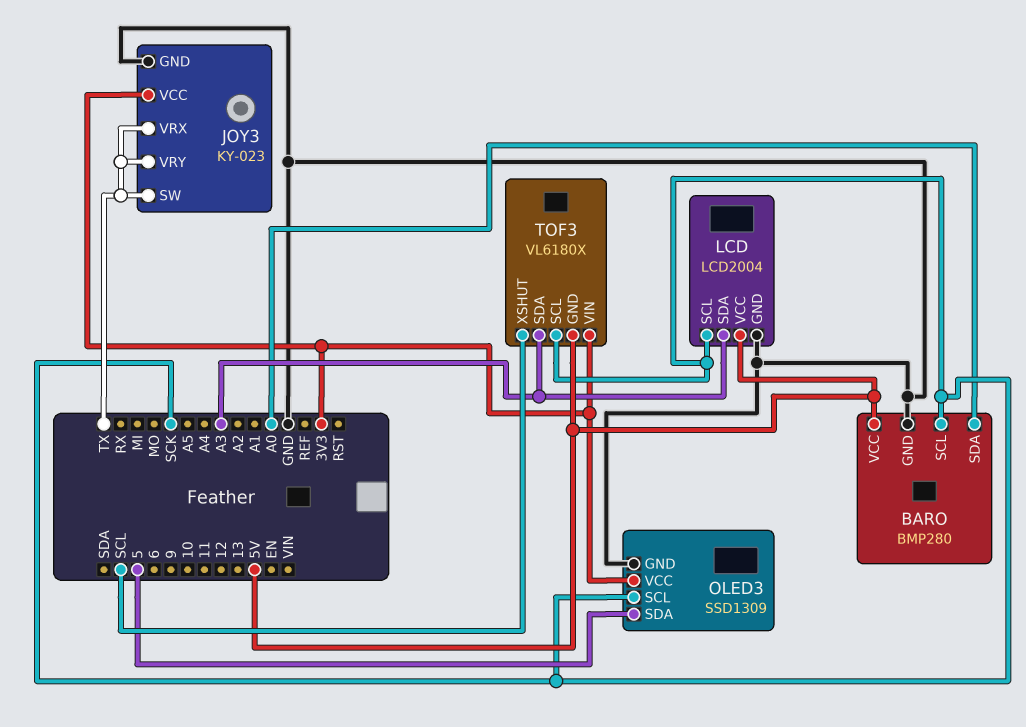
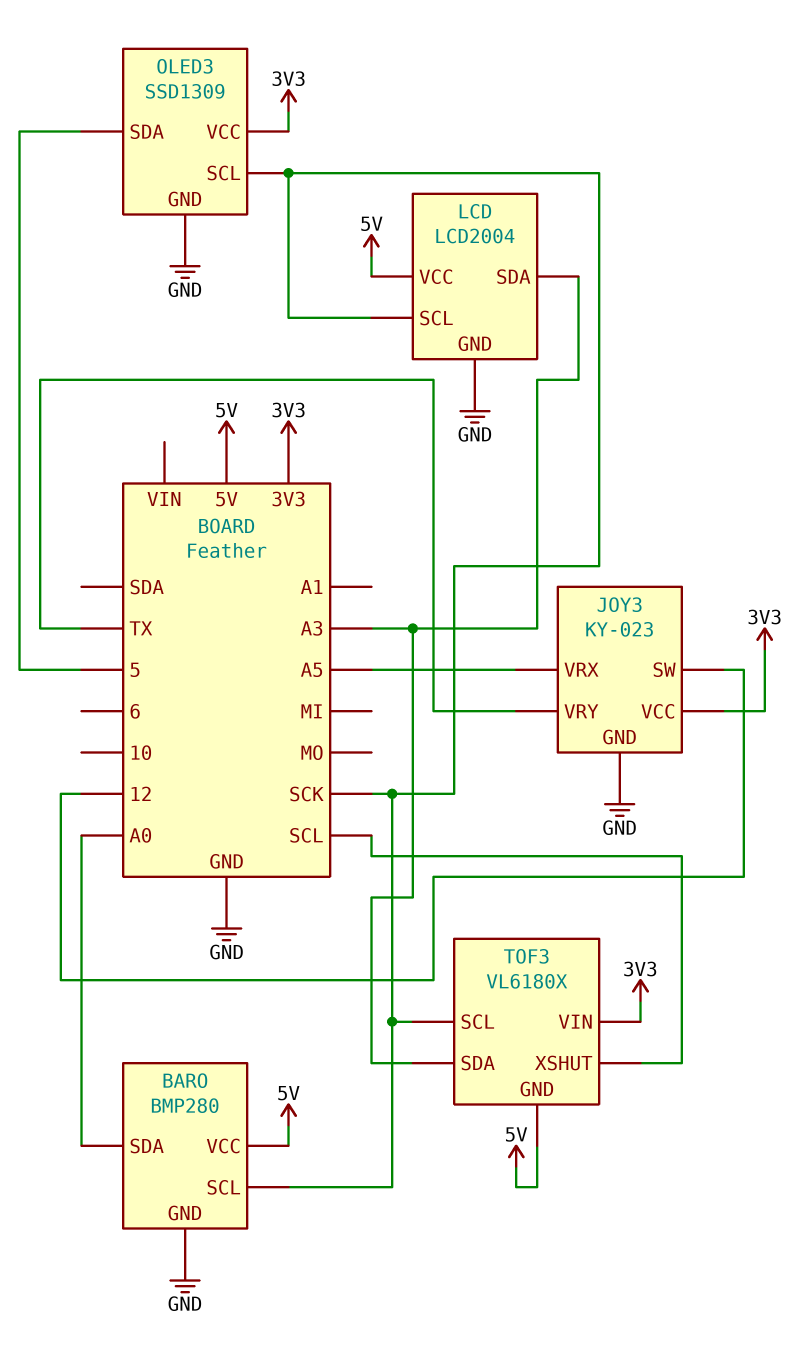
JOY3 pin SW: TX -> 12
JOY3 pin VRX: TX -> A5

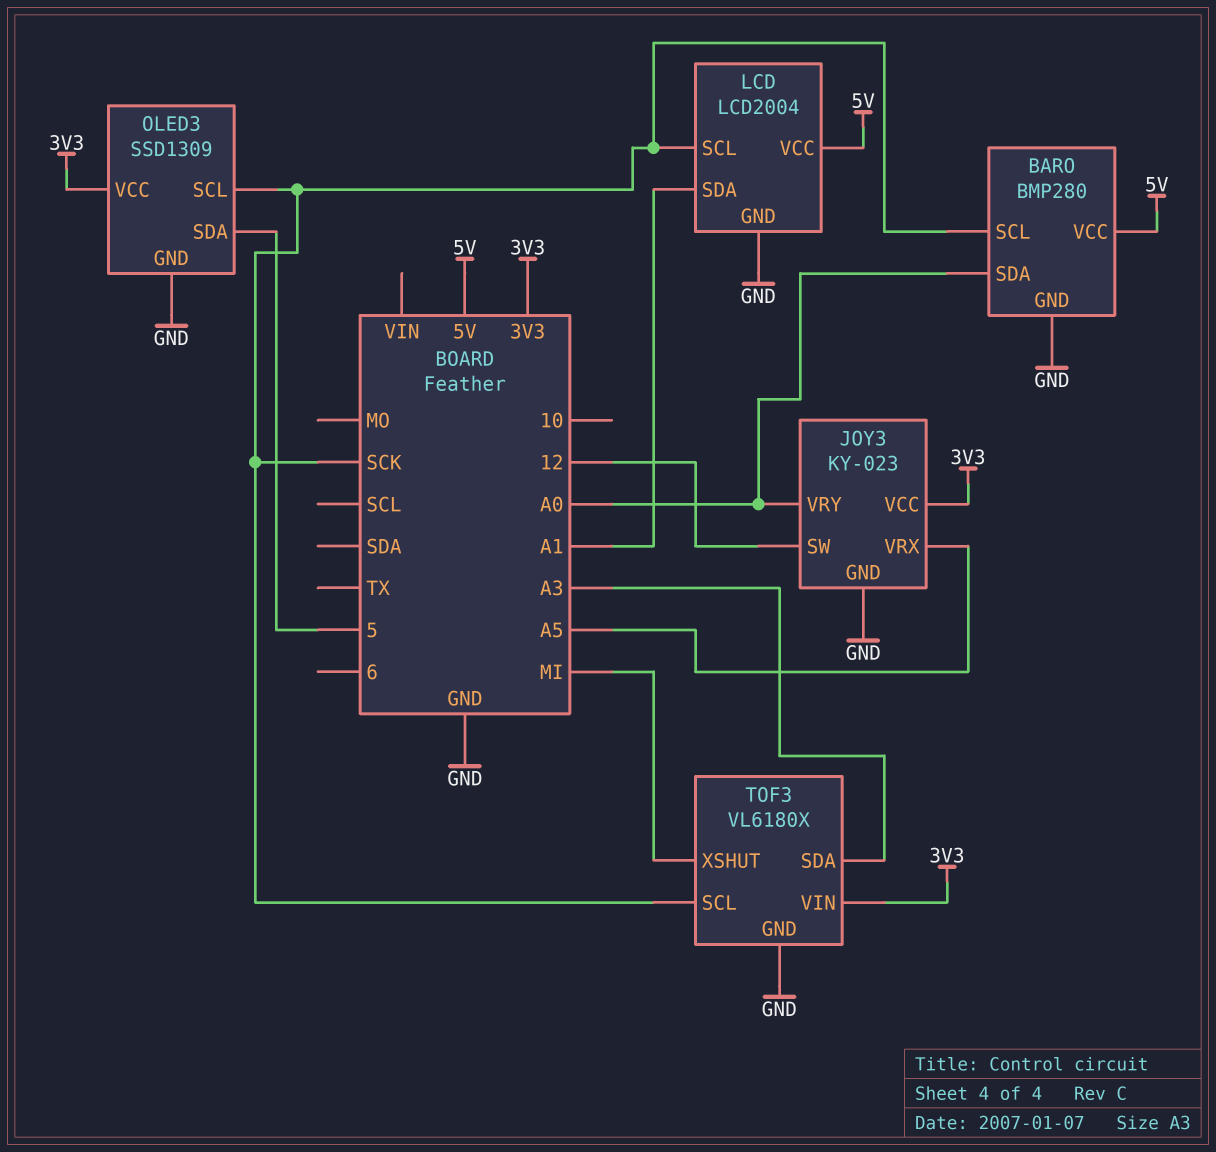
JOY3 pin VRY: TX -> A0
LCD pin SDA: A3 -> A1
TOF3 pin GND: 5V -> GND
TOF3 pin XSHUT: SCL -> MI

